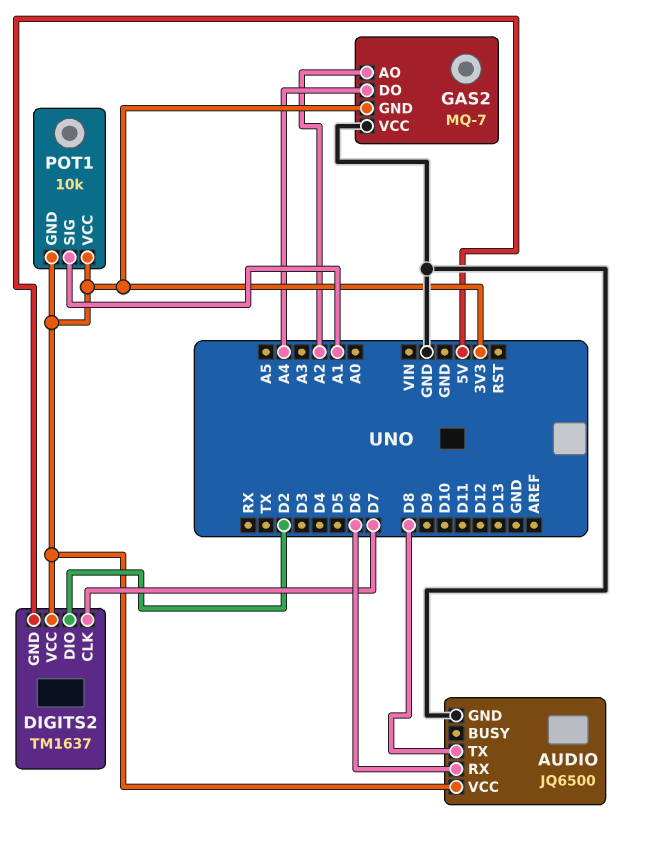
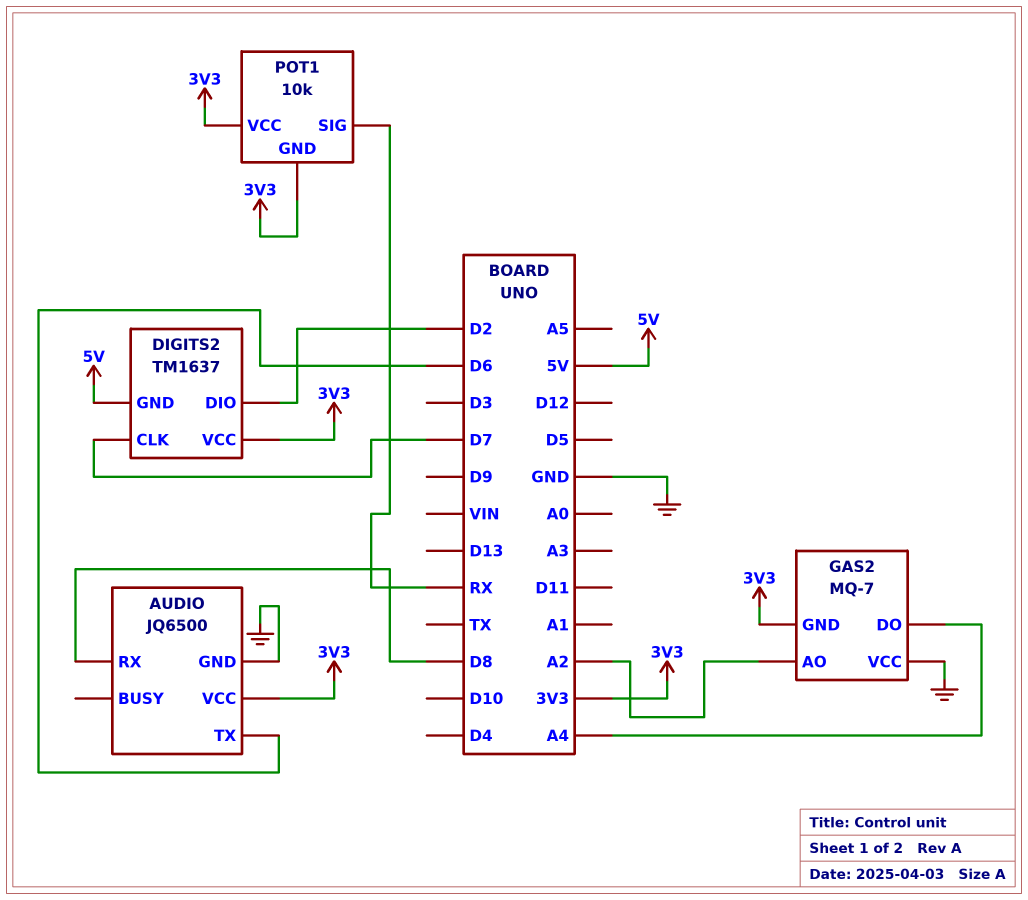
AUDIO pin RX: D6 -> D8
AUDIO pin TX: D8 -> D6
POT1 pin SIG: A1 -> RX

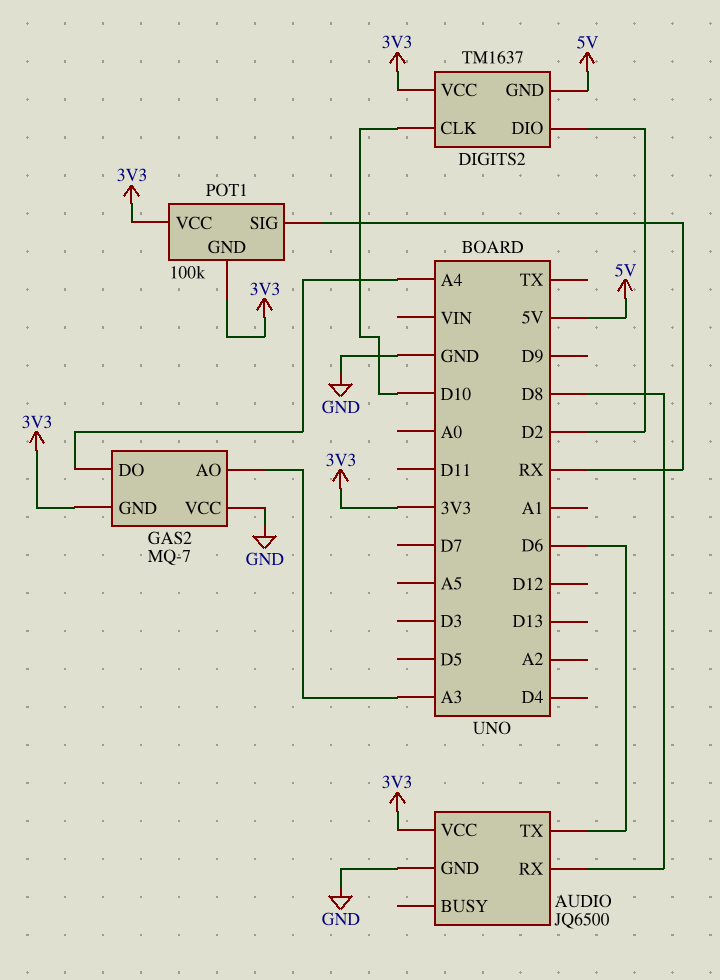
DIGITS2 pin CLK: D7 -> D10
GAS2 pin AO: A2 -> A3
POT1: 10k -> 100k

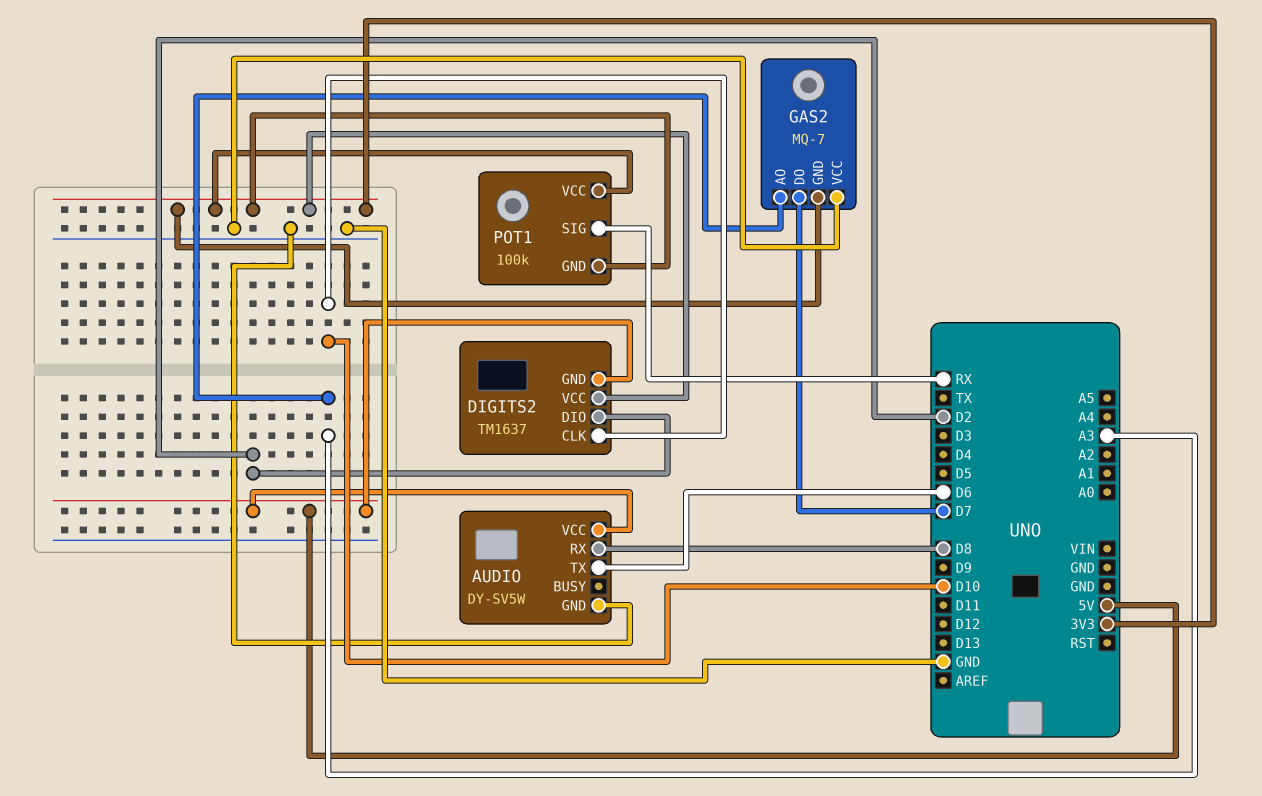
AUDIO: JQ6500 -> DY-SV5W
AUDIO pin VCC: 3V3 -> 5V
GAS2 pin DO: A4 -> D7

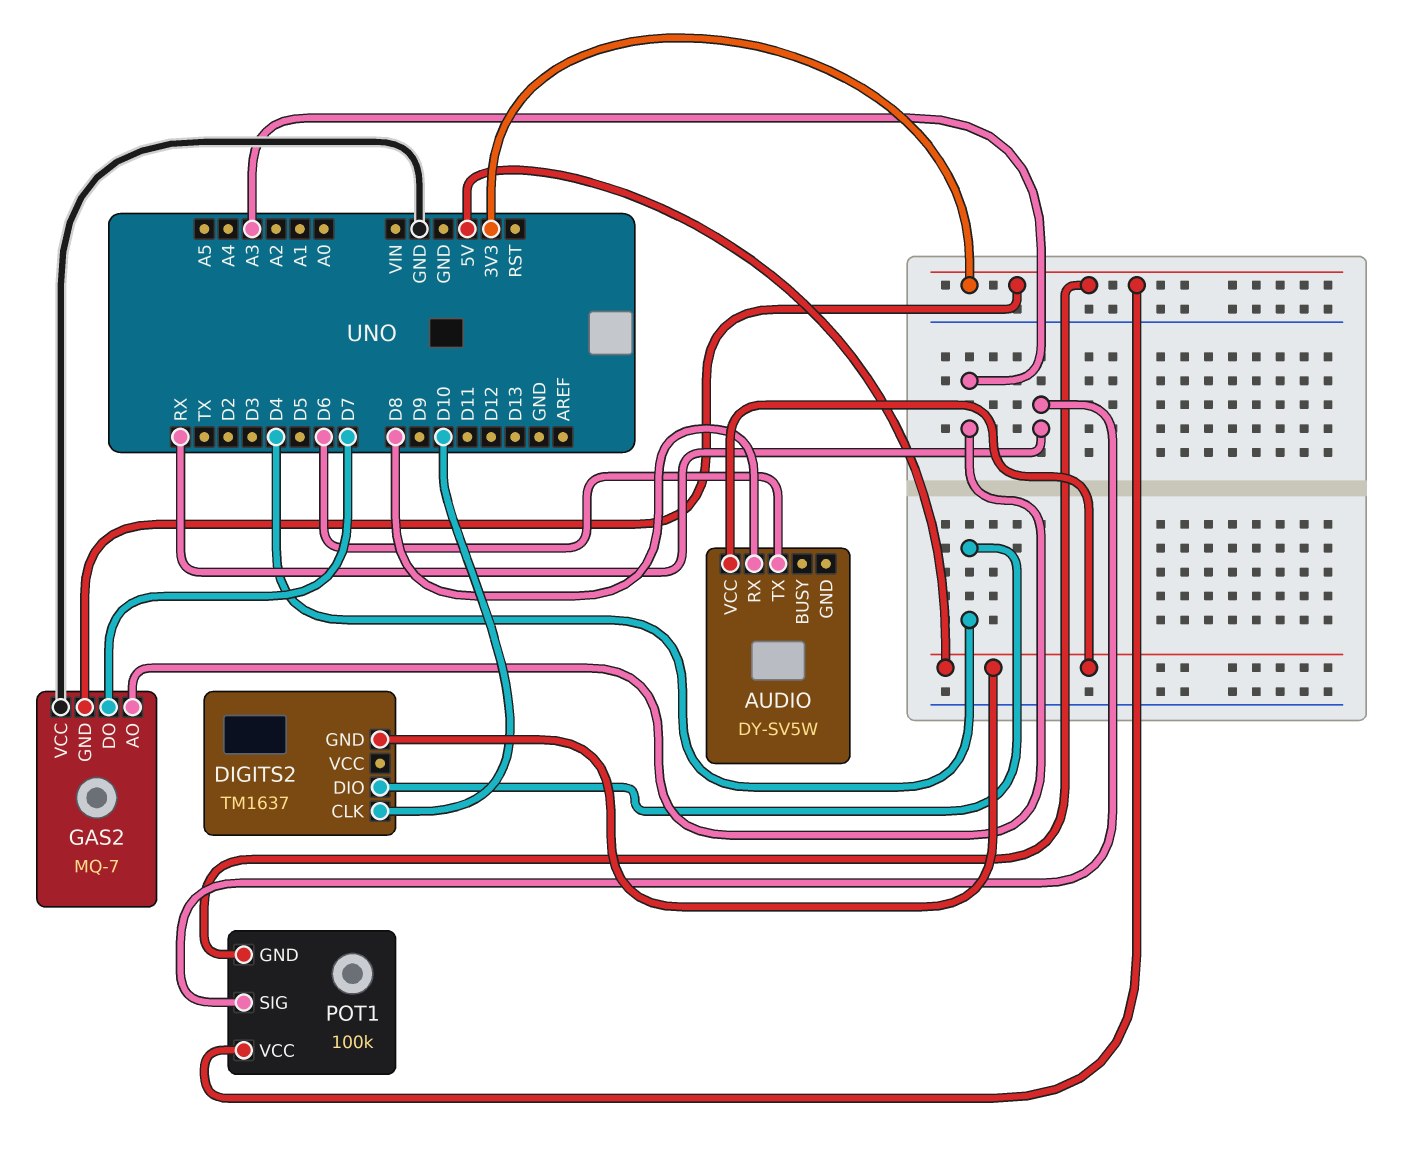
AUDIO pin GND: GND -> none
DIGITS2 pin DIO: D2 -> D4
DIGITS2 pin VCC: 3V3 -> none

